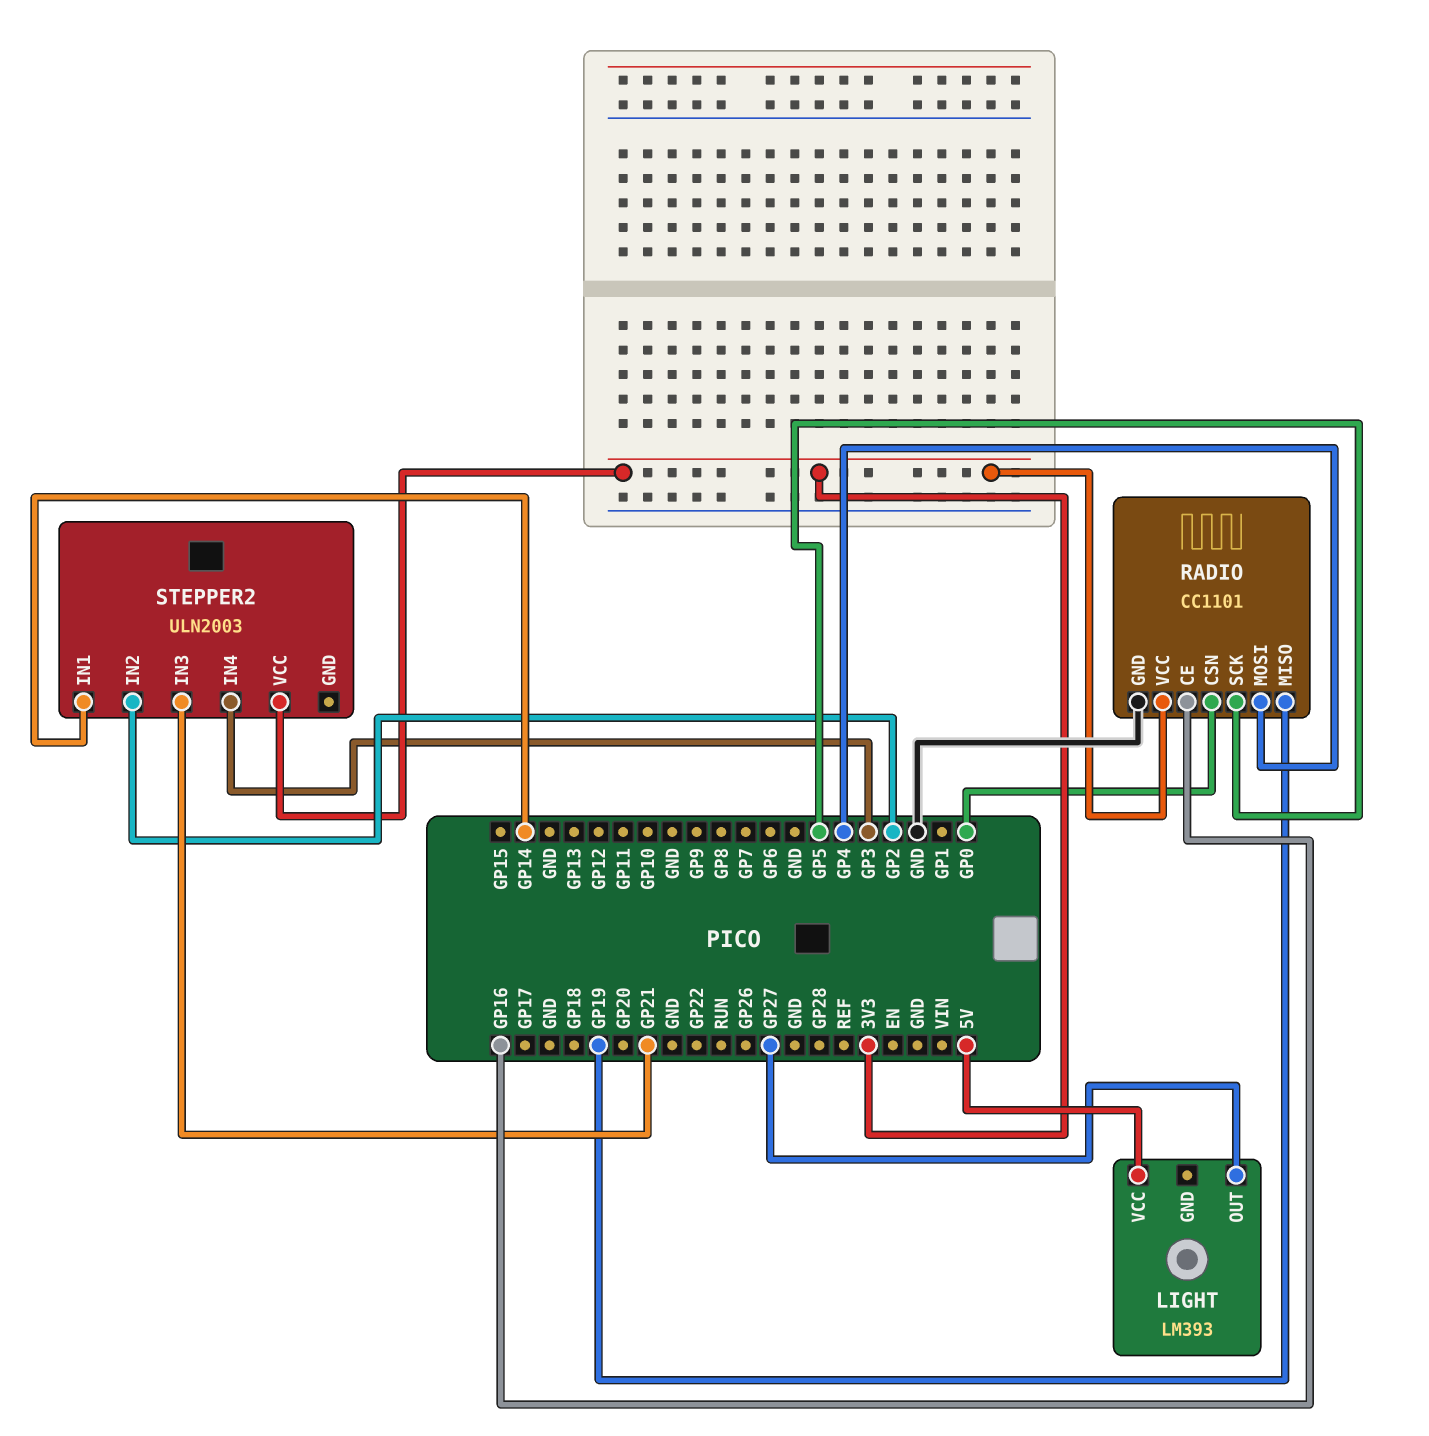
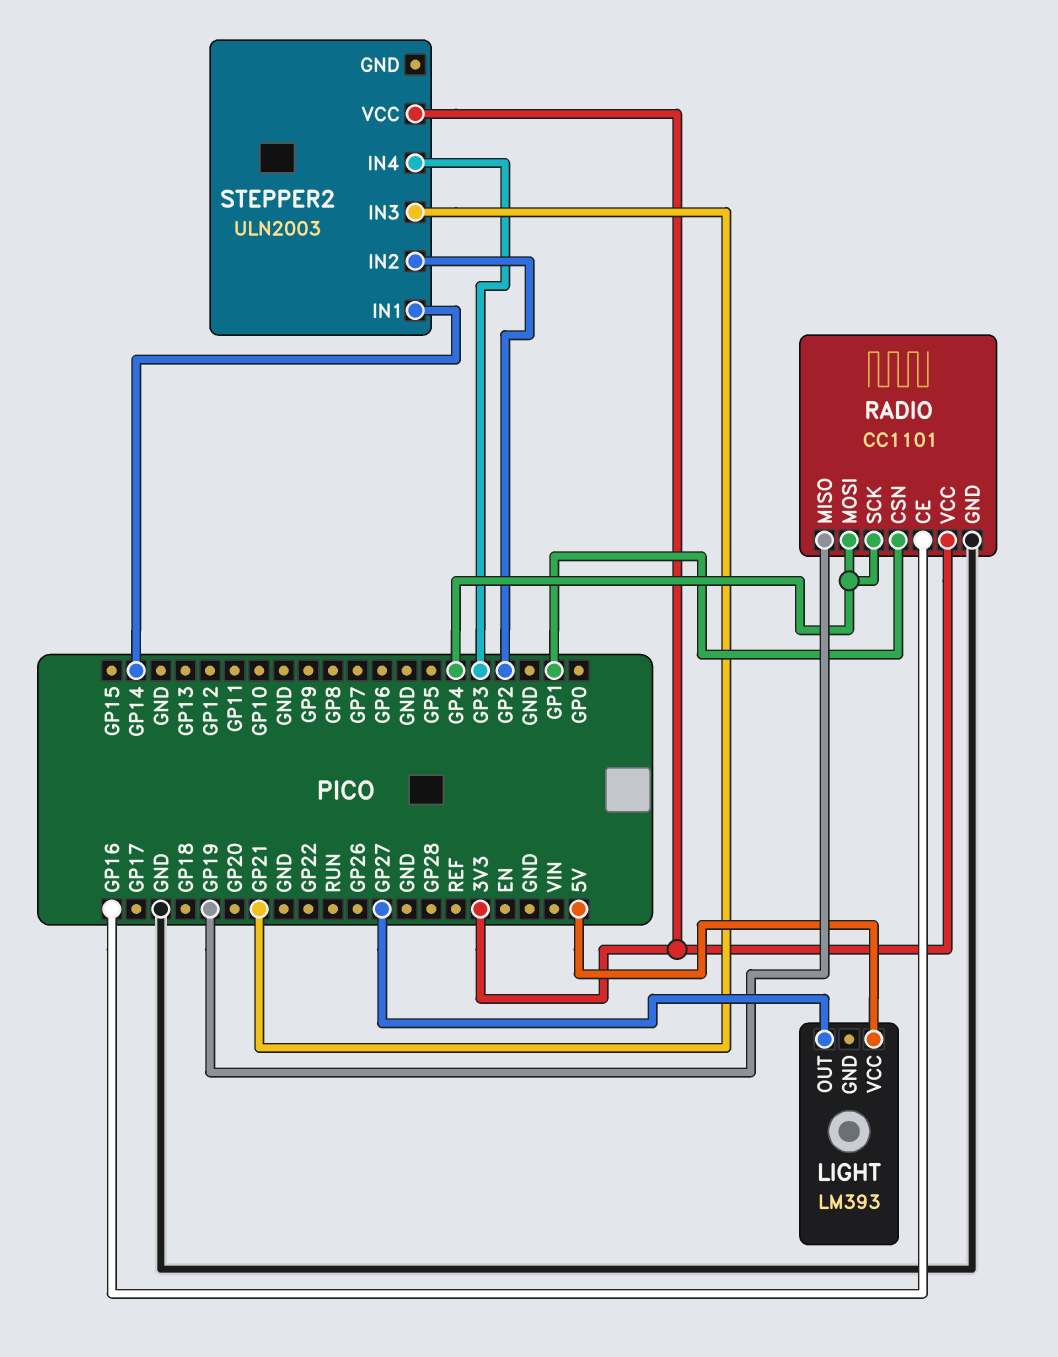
RADIO pin CSN: GP0 -> GP1
RADIO pin SCK: GP5 -> GP4

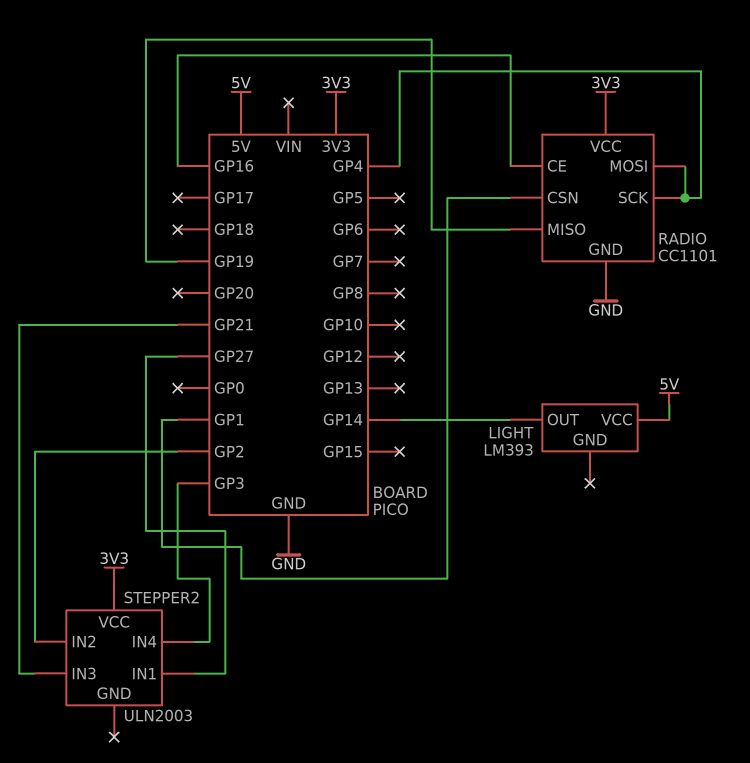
LIGHT pin OUT: GP27 -> GP14
STEPPER2 pin IN1: GP14 -> GP27

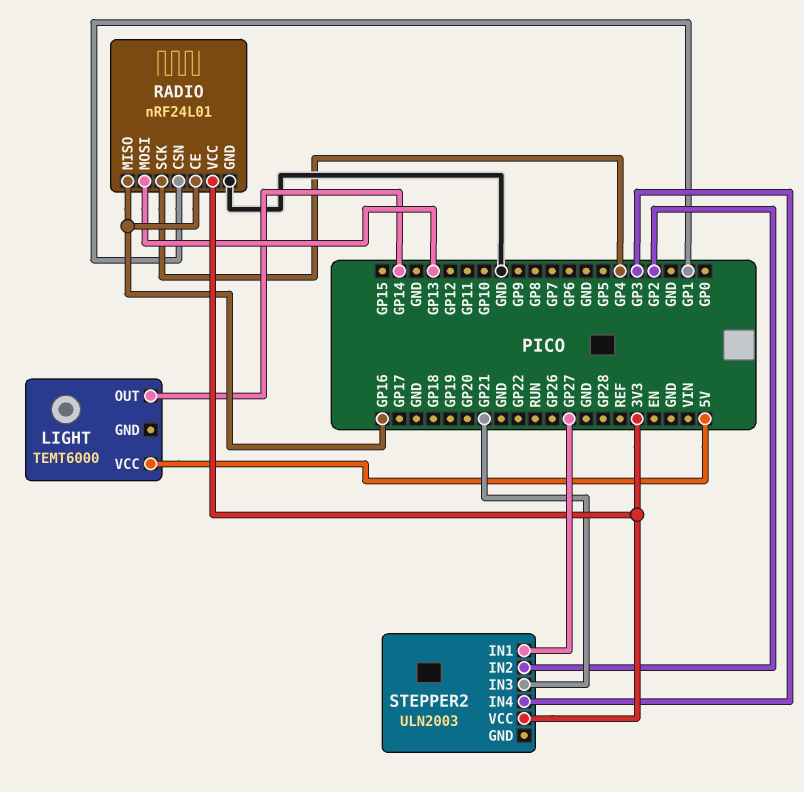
LIGHT: LM393 -> TEMT6000
RADIO: CC1101 -> nRF24L01
RADIO pin MISO: GP19 -> GP16
RADIO pin MOSI: GP4 -> GP13

